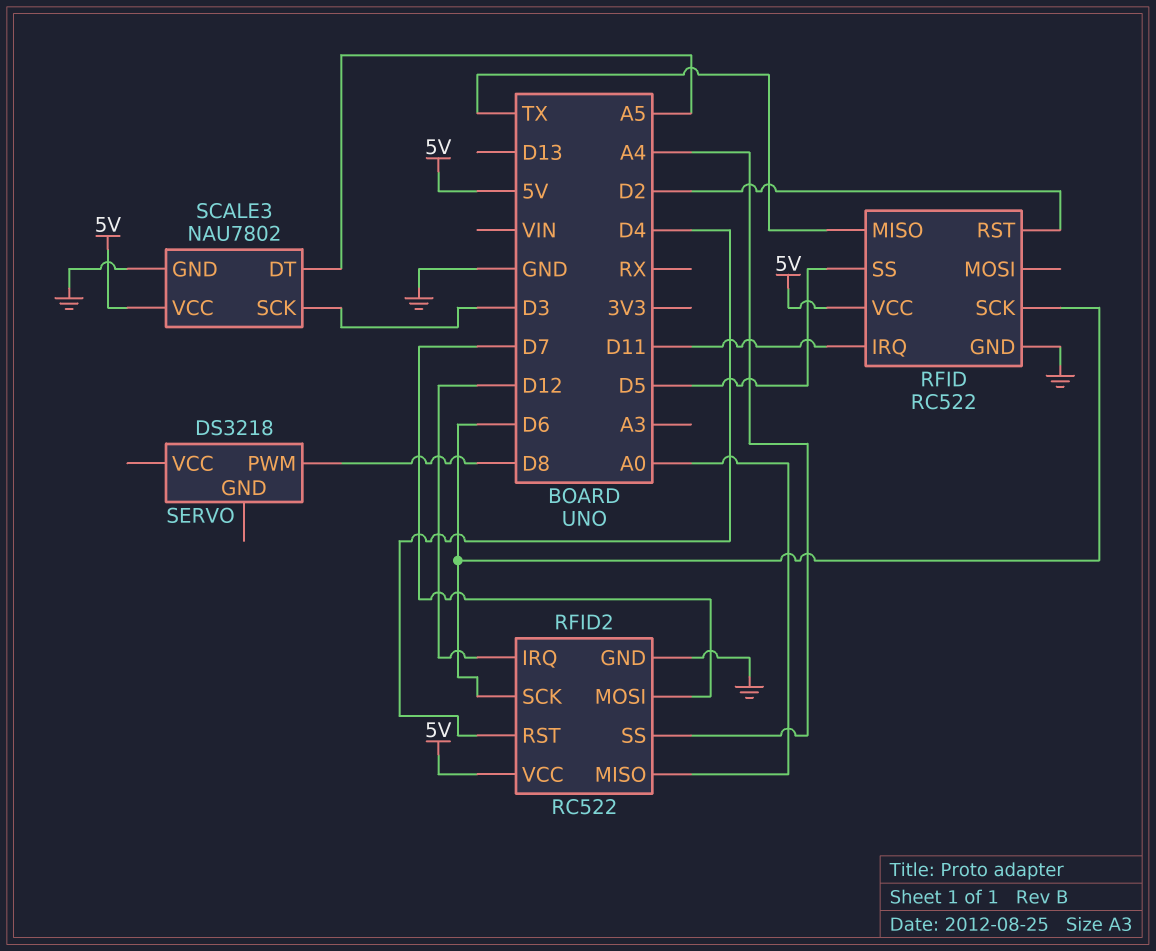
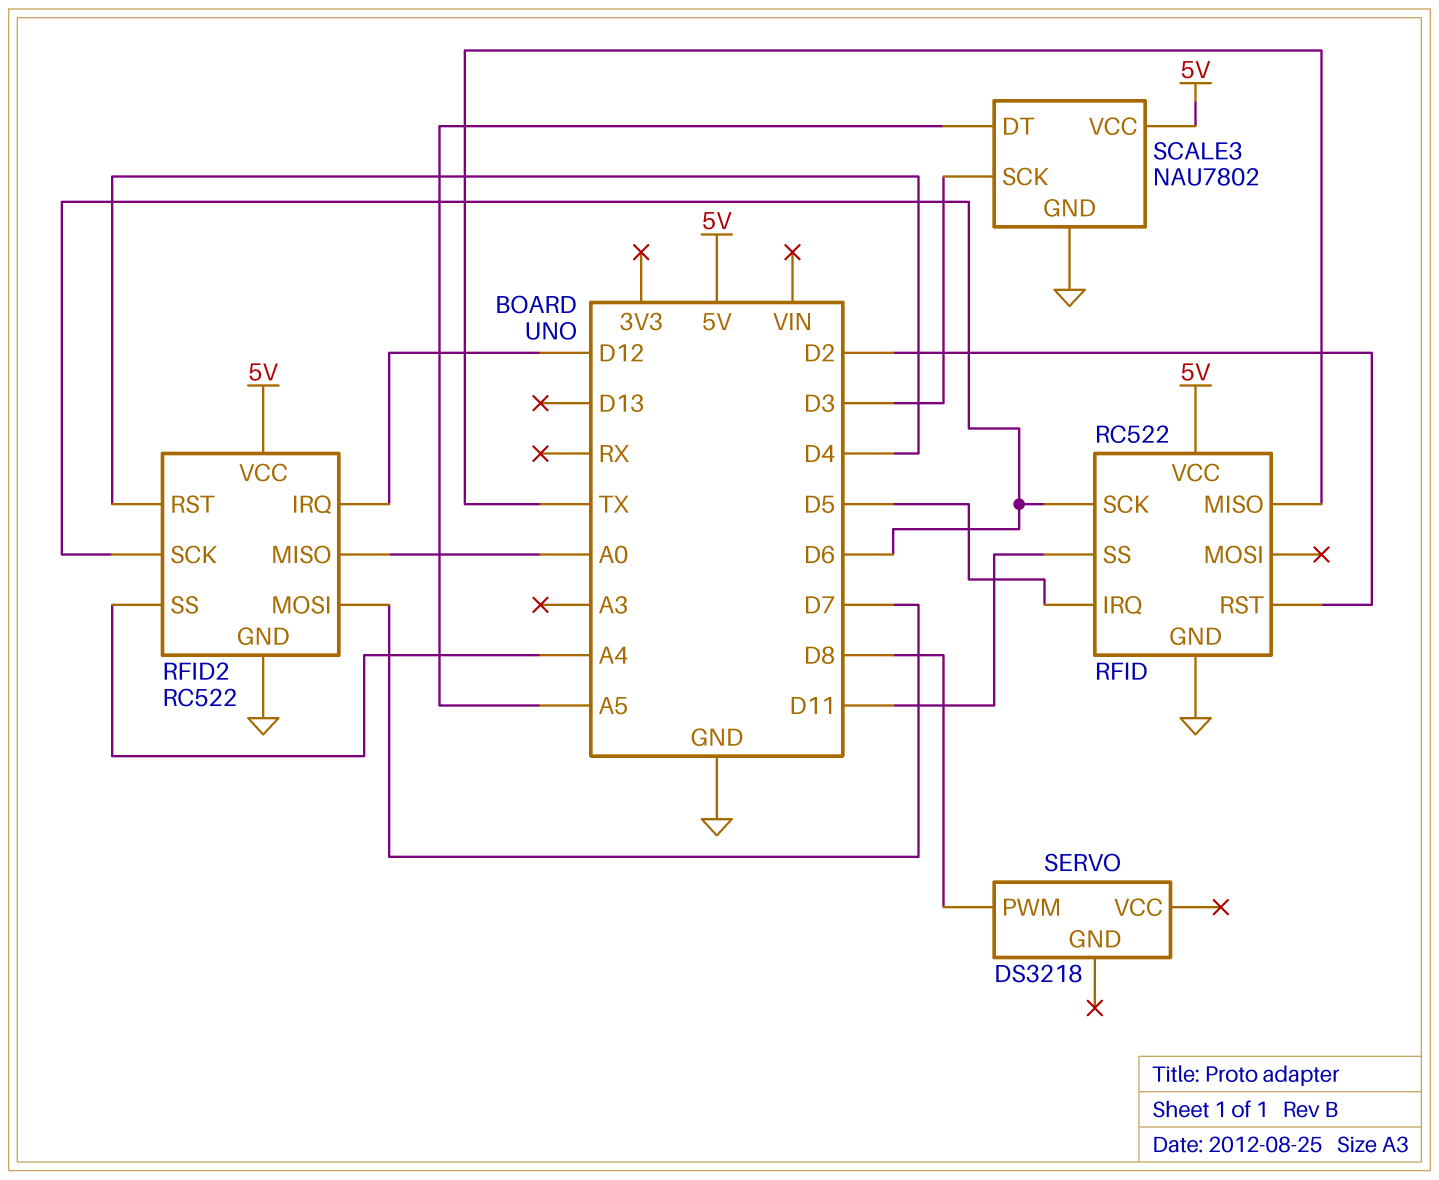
RFID pin IRQ: D11 -> D5
RFID pin SS: D5 -> D11

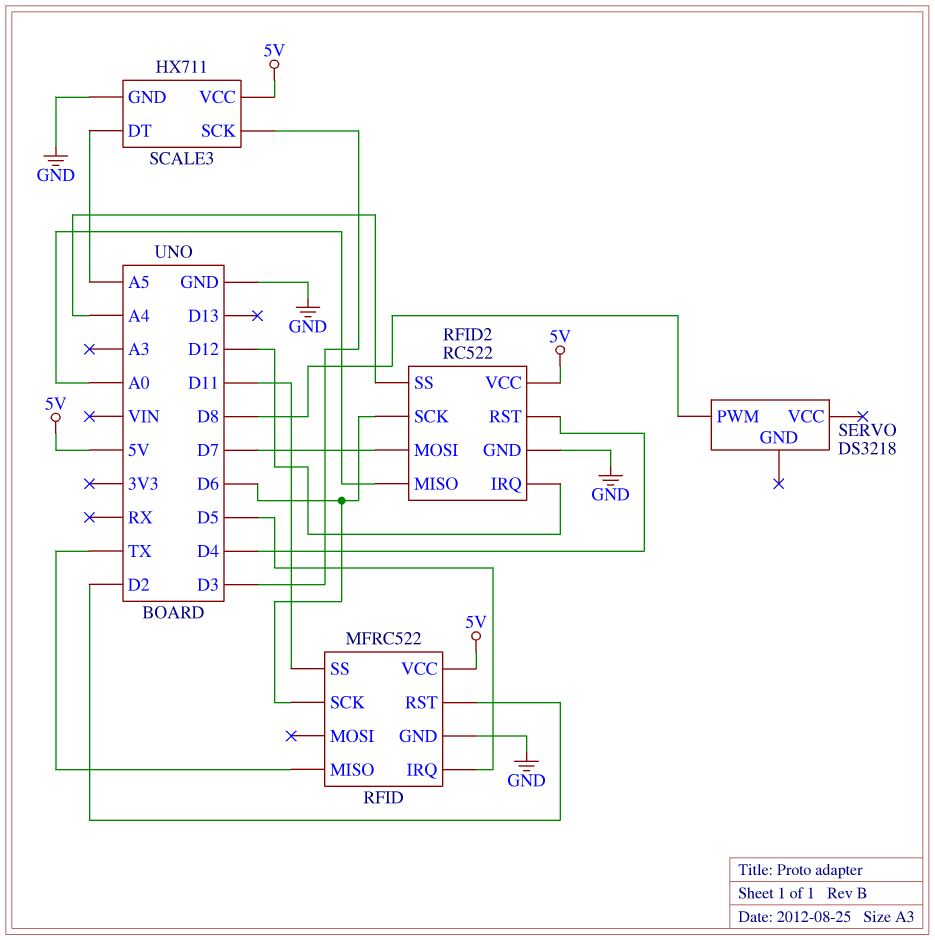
RFID: RC522 -> MFRC522
SCALE3: NAU7802 -> HX711

